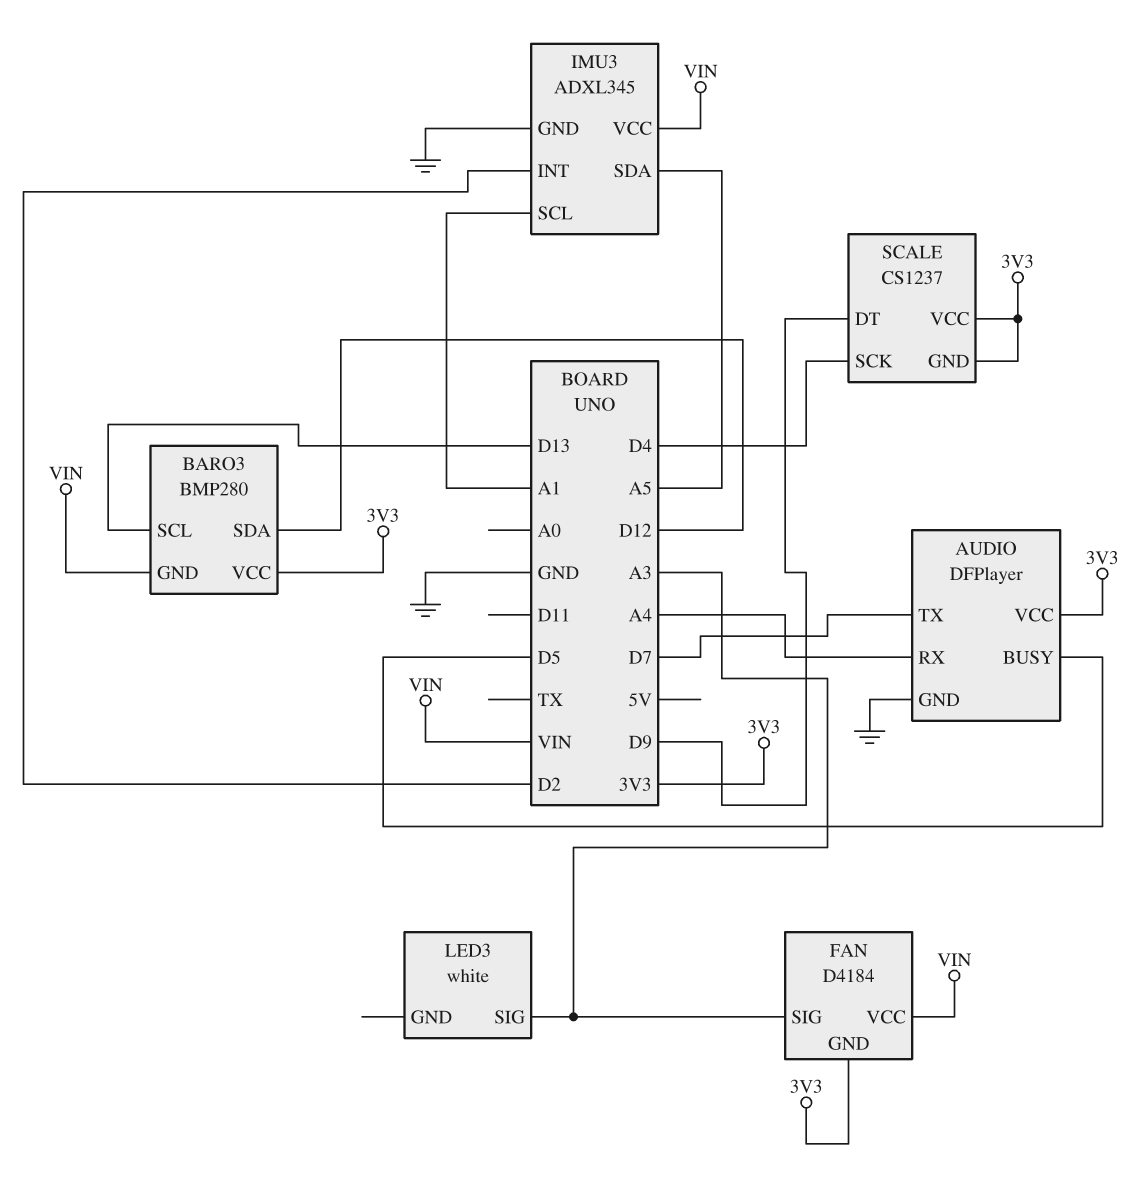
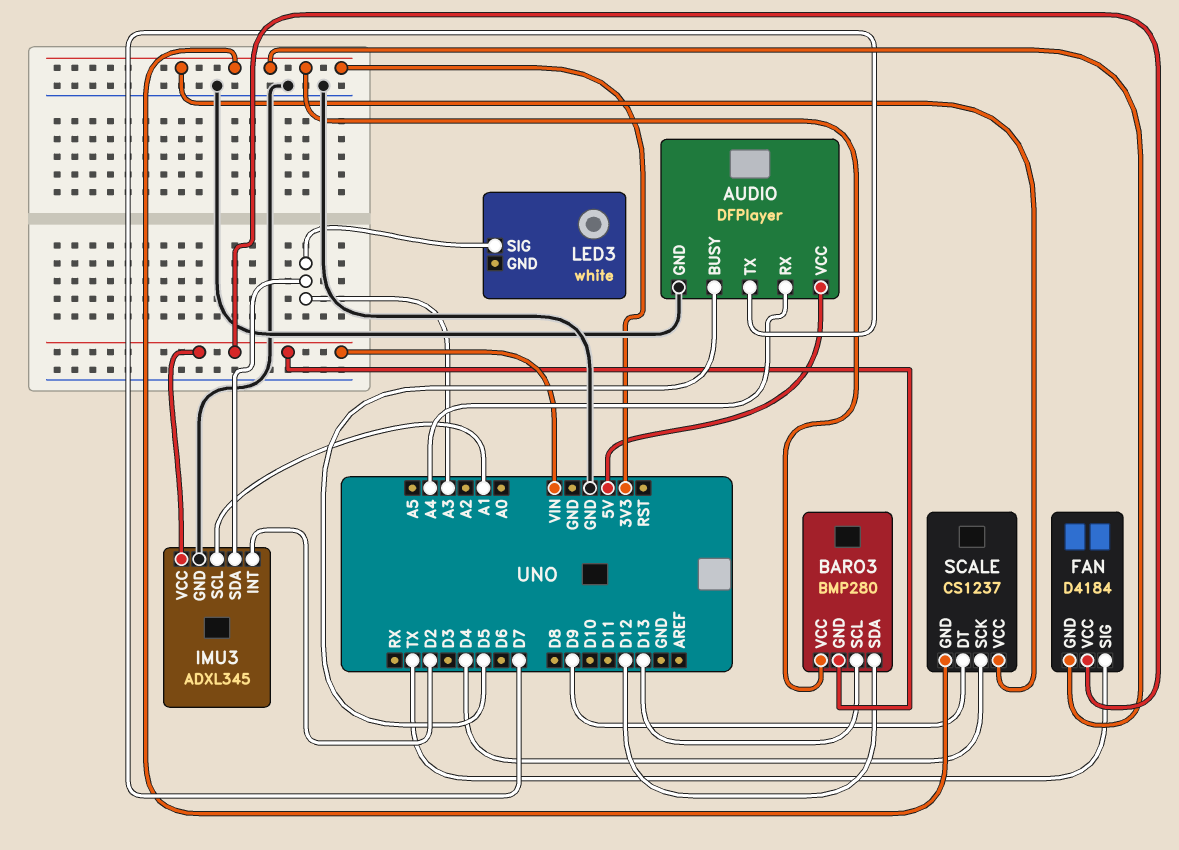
AUDIO pin VCC: 3V3 -> 5V
FAN pin SIG: A3 -> TX
IMU3 pin SDA: A5 -> A3

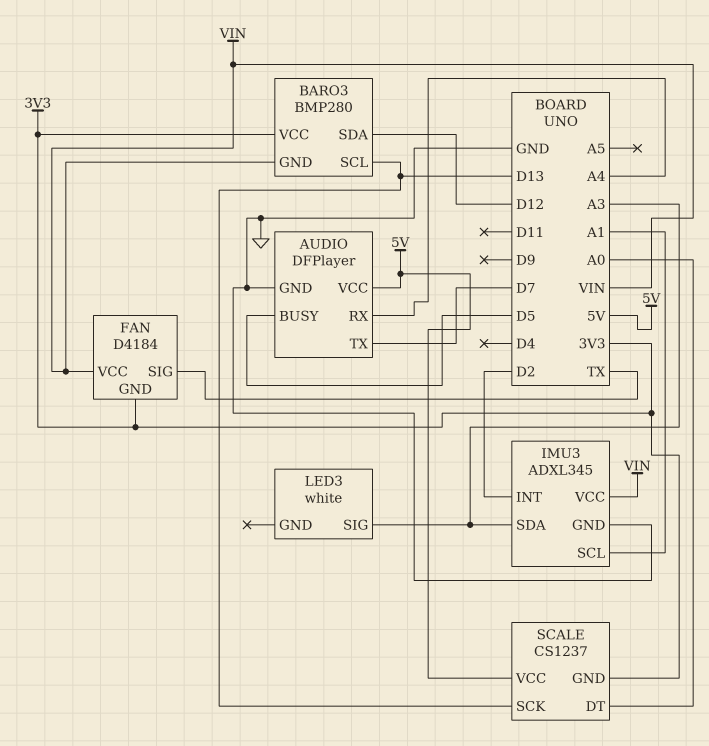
SCALE pin DT: D9 -> A0
SCALE pin SCK: D4 -> D13
SCALE pin VCC: 3V3 -> 5V

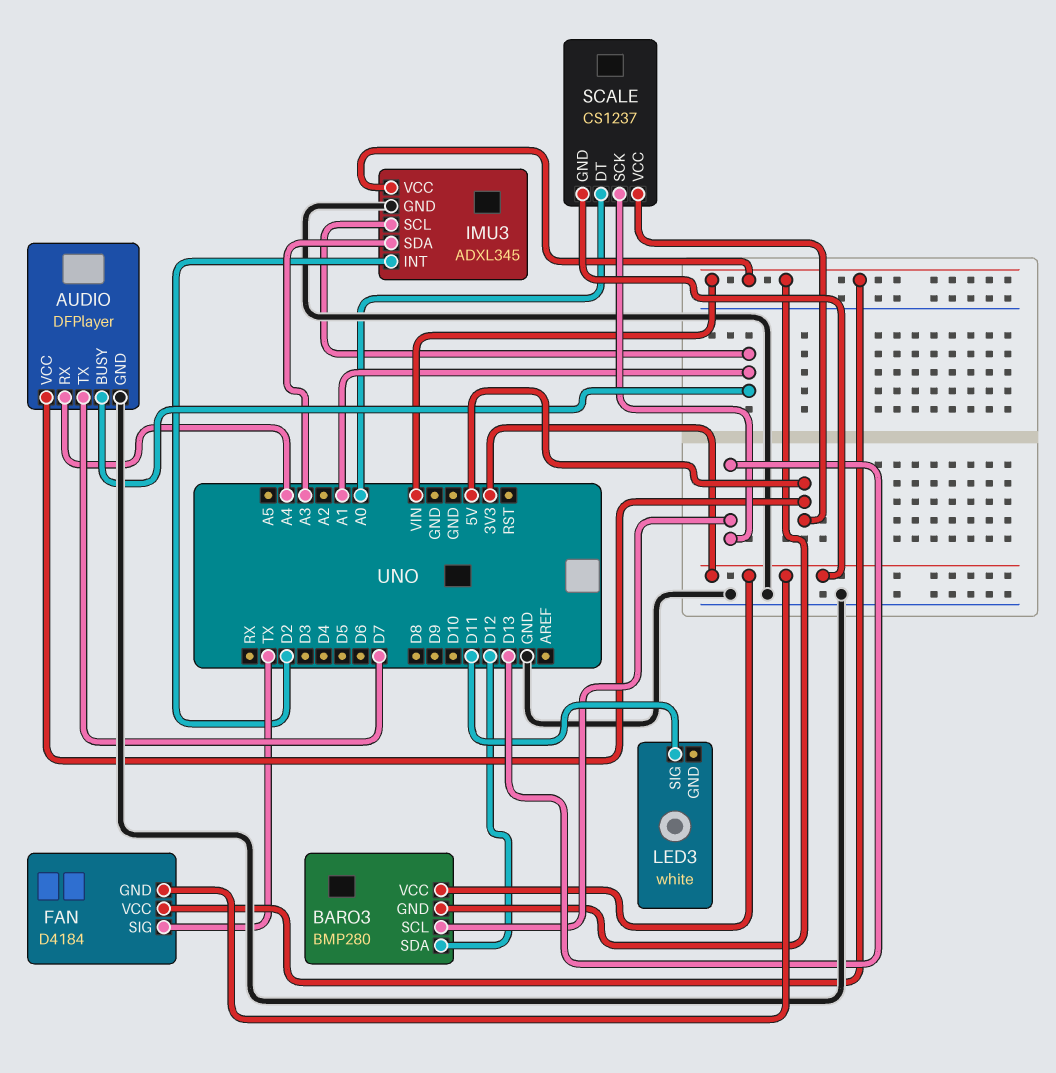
AUDIO pin BUSY: D5 -> A1
LED3 pin SIG: A3 -> D11

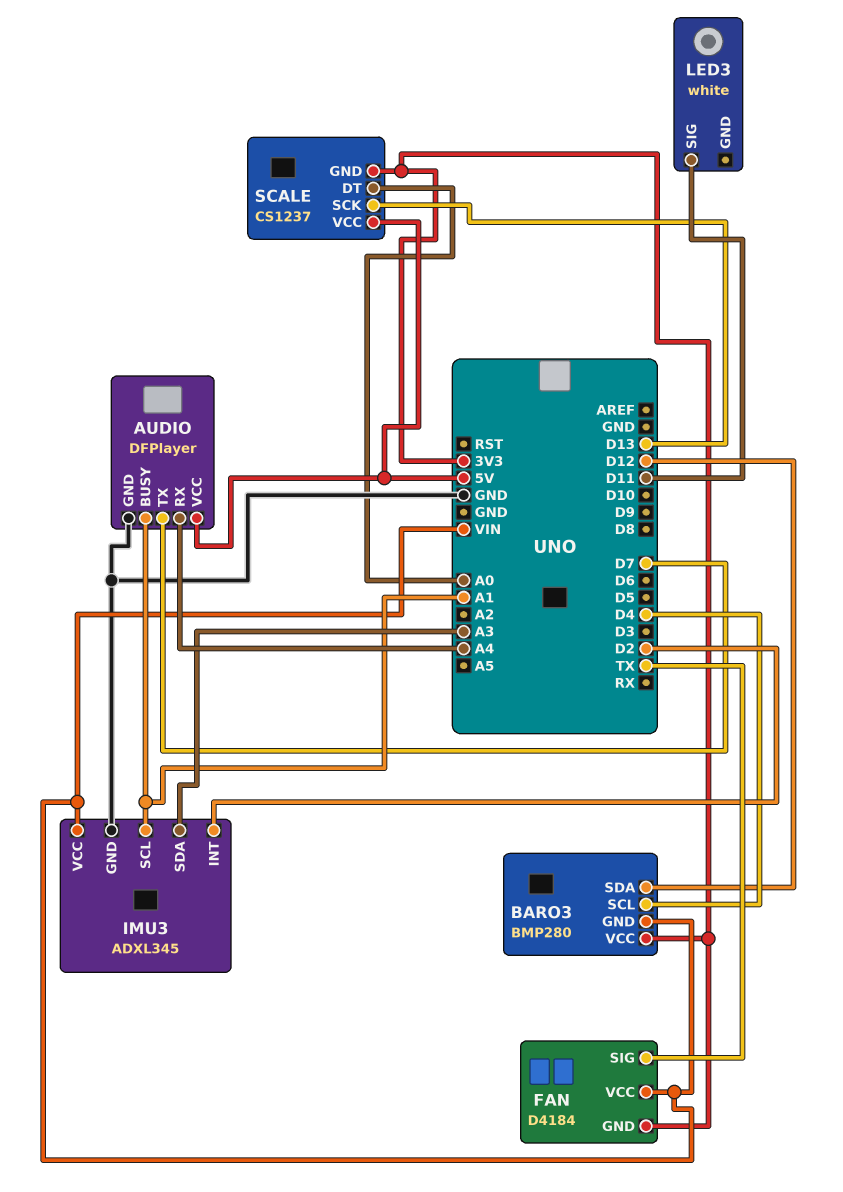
BARO3 pin SCL: D13 -> D4

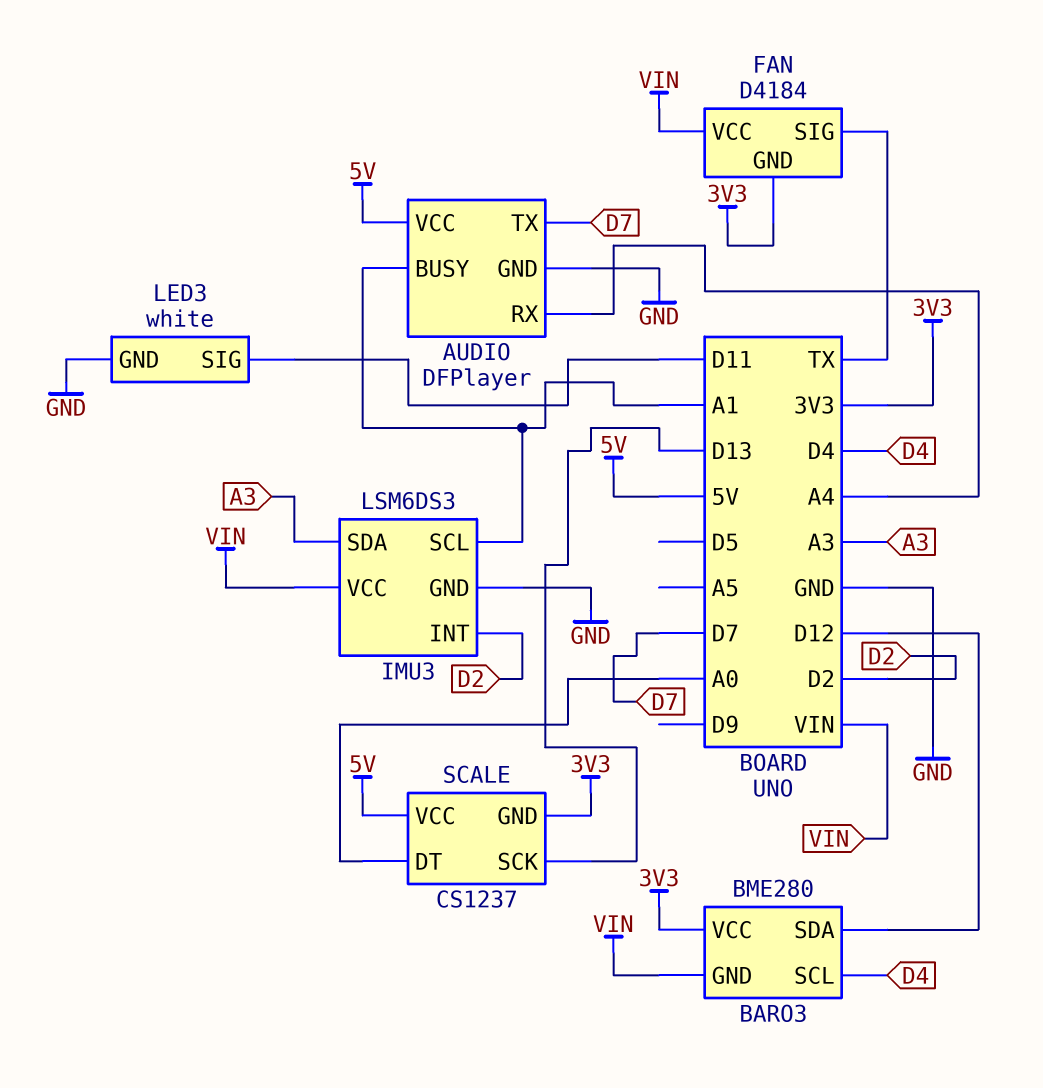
BARO3: BMP280 -> BME280
IMU3: ADXL345 -> LSM6DS3
LED3 pin GND: none -> GND

